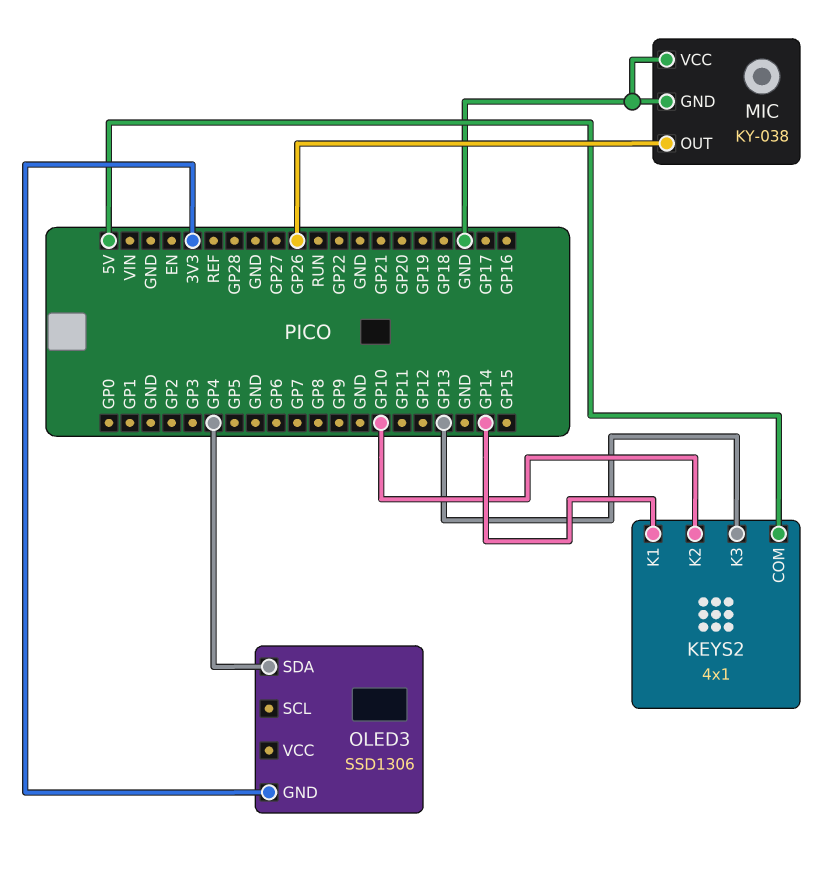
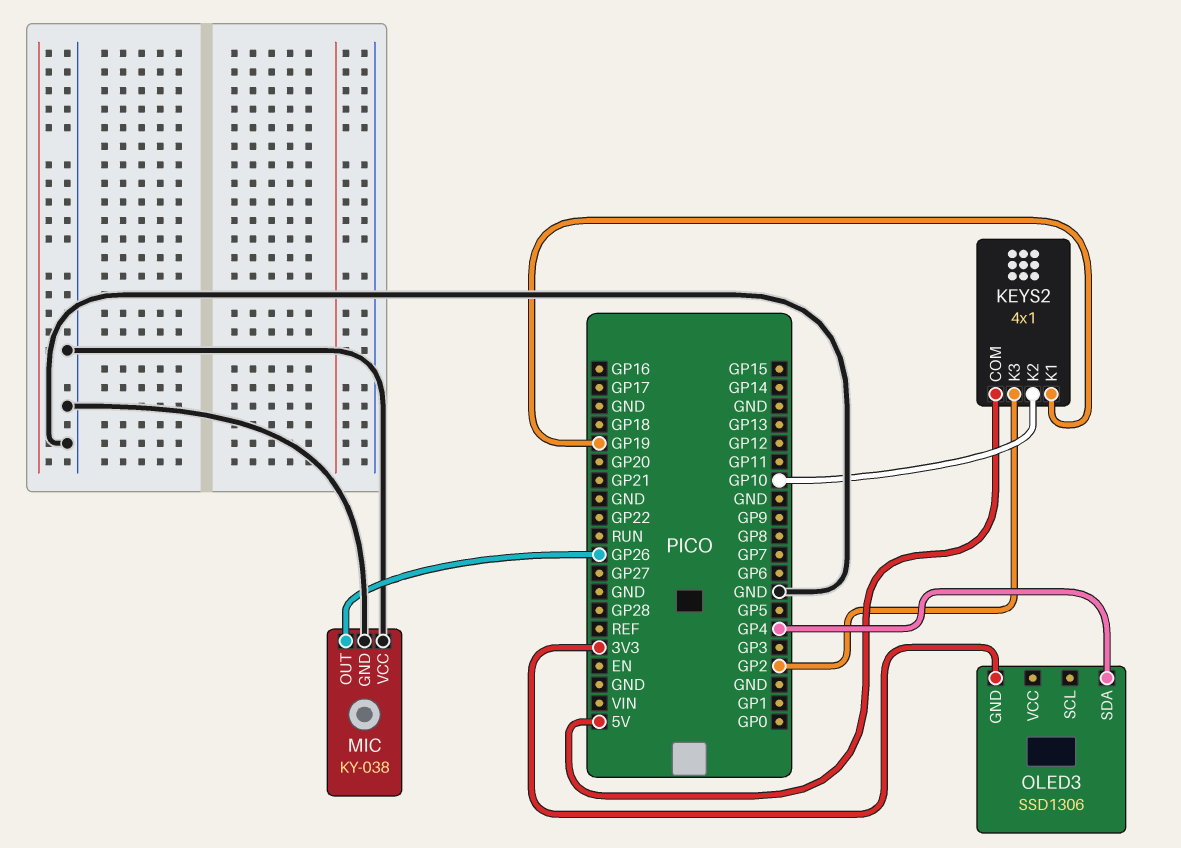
KEYS2 pin K1: GP14 -> GP19
KEYS2 pin K3: GP13 -> GP2

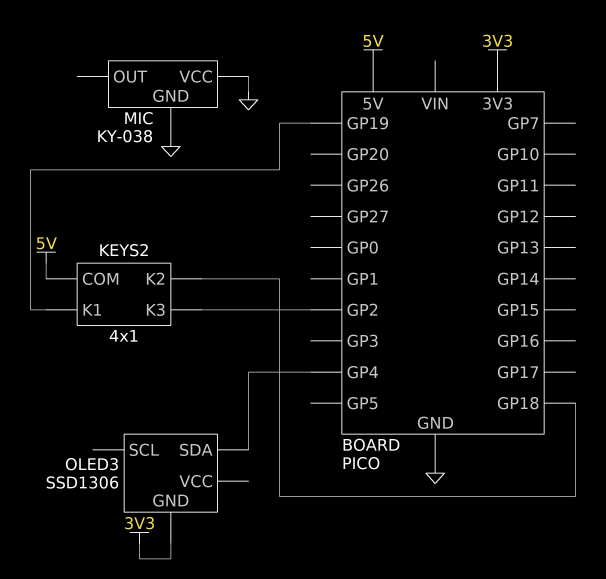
KEYS2 pin K2: GP10 -> GP18
MIC pin OUT: GP26 -> none

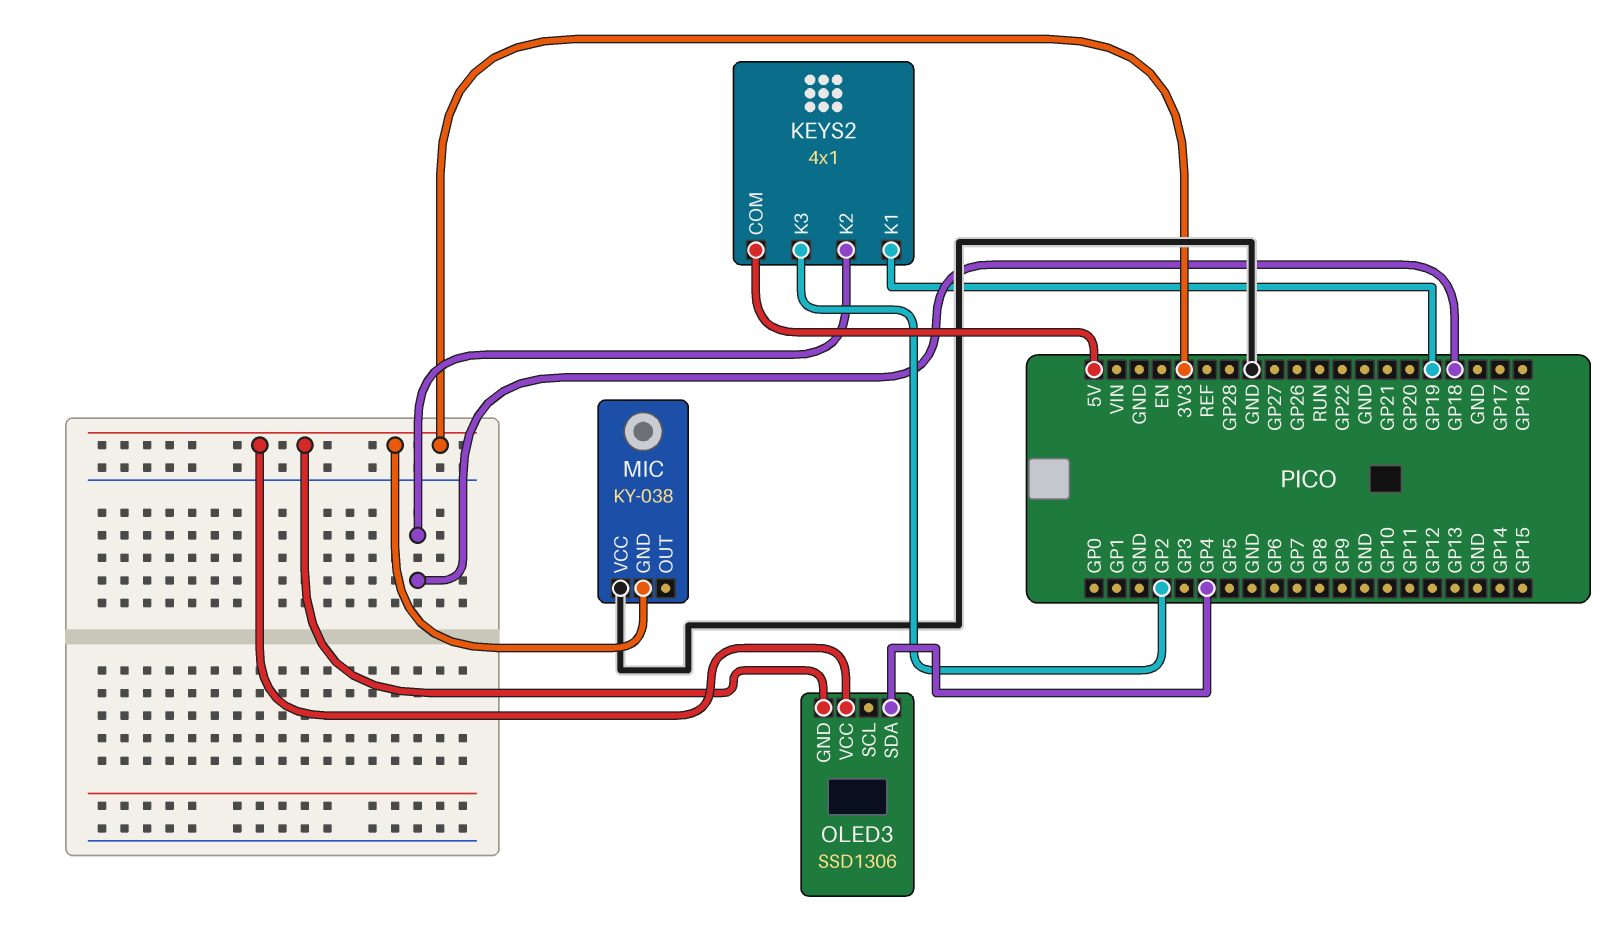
MIC pin GND: GND -> 3V3
OLED3 pin VCC: none -> 3V3

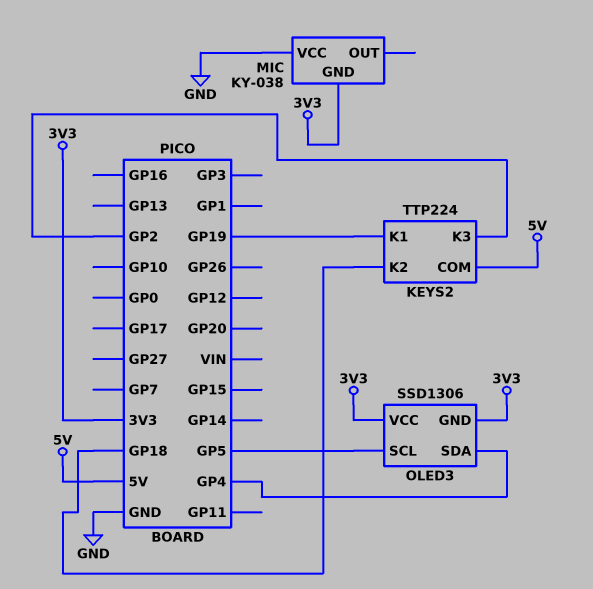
KEYS2: 4x1 -> TTP224
OLED3 pin SCL: none -> GP5

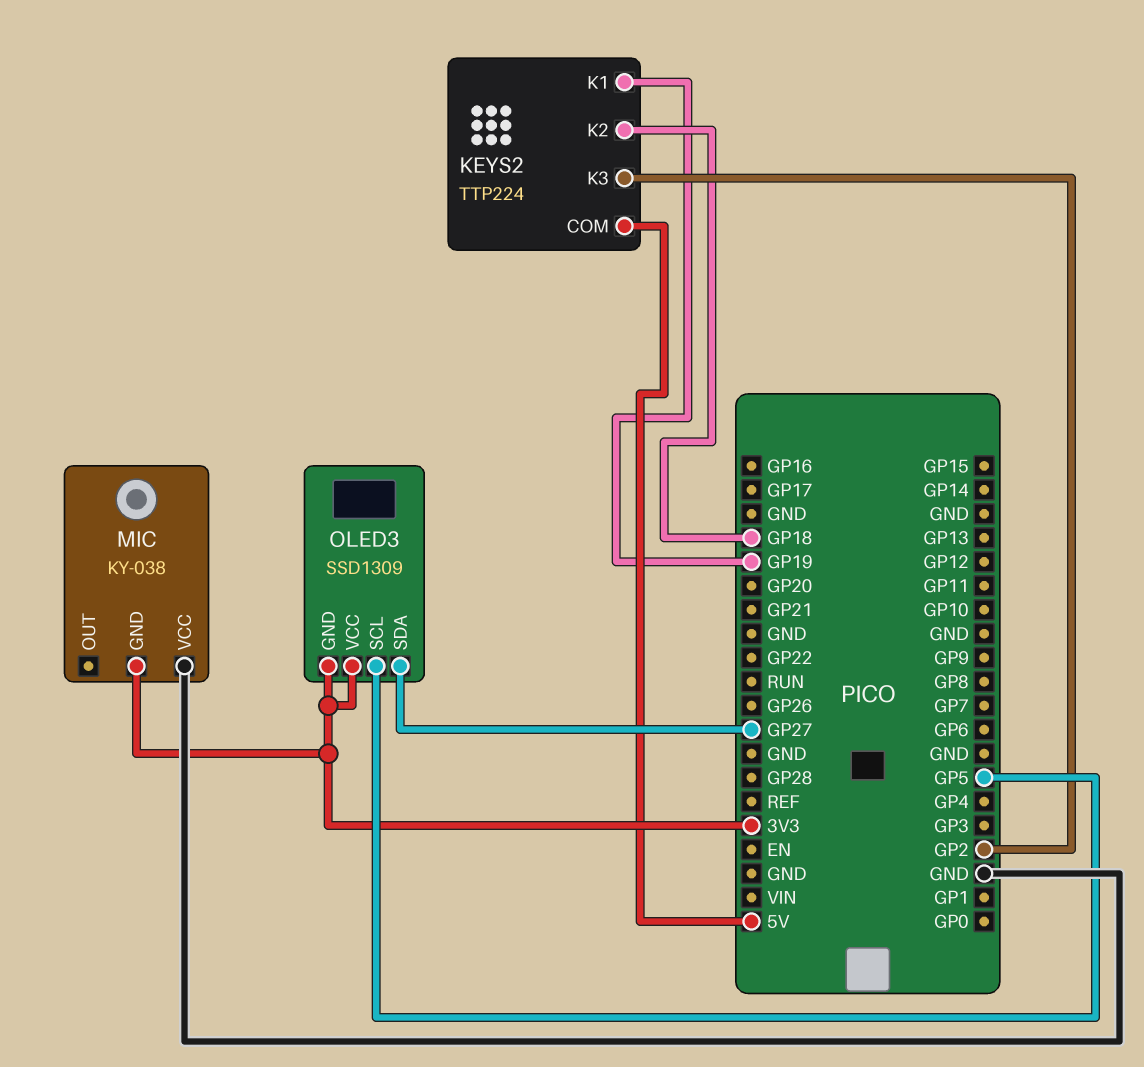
OLED3: SSD1306 -> SSD1309
OLED3 pin SDA: GP4 -> GP27

